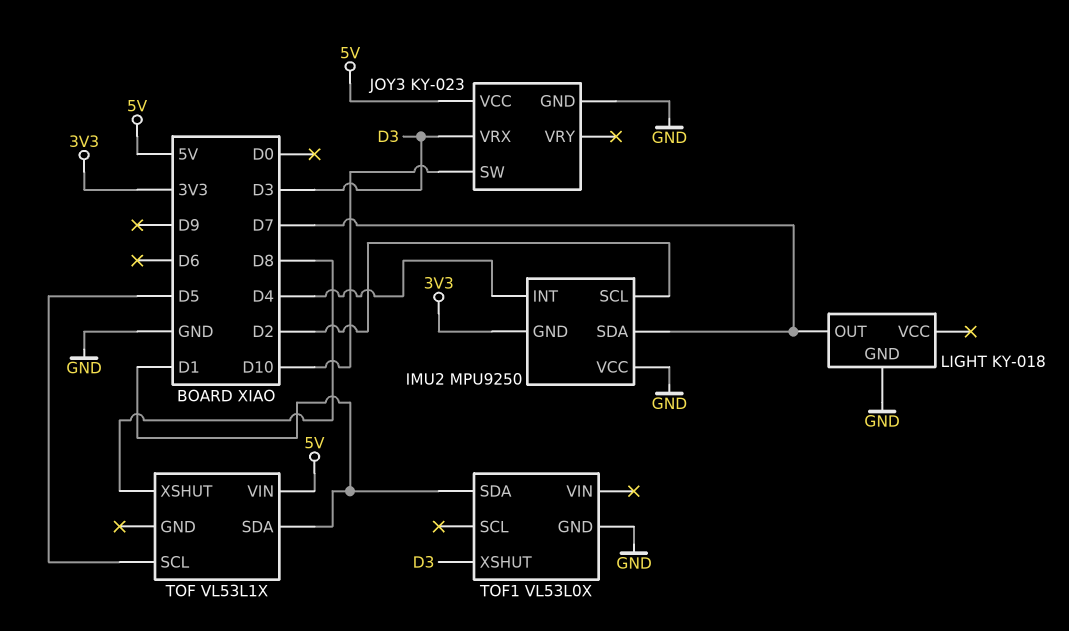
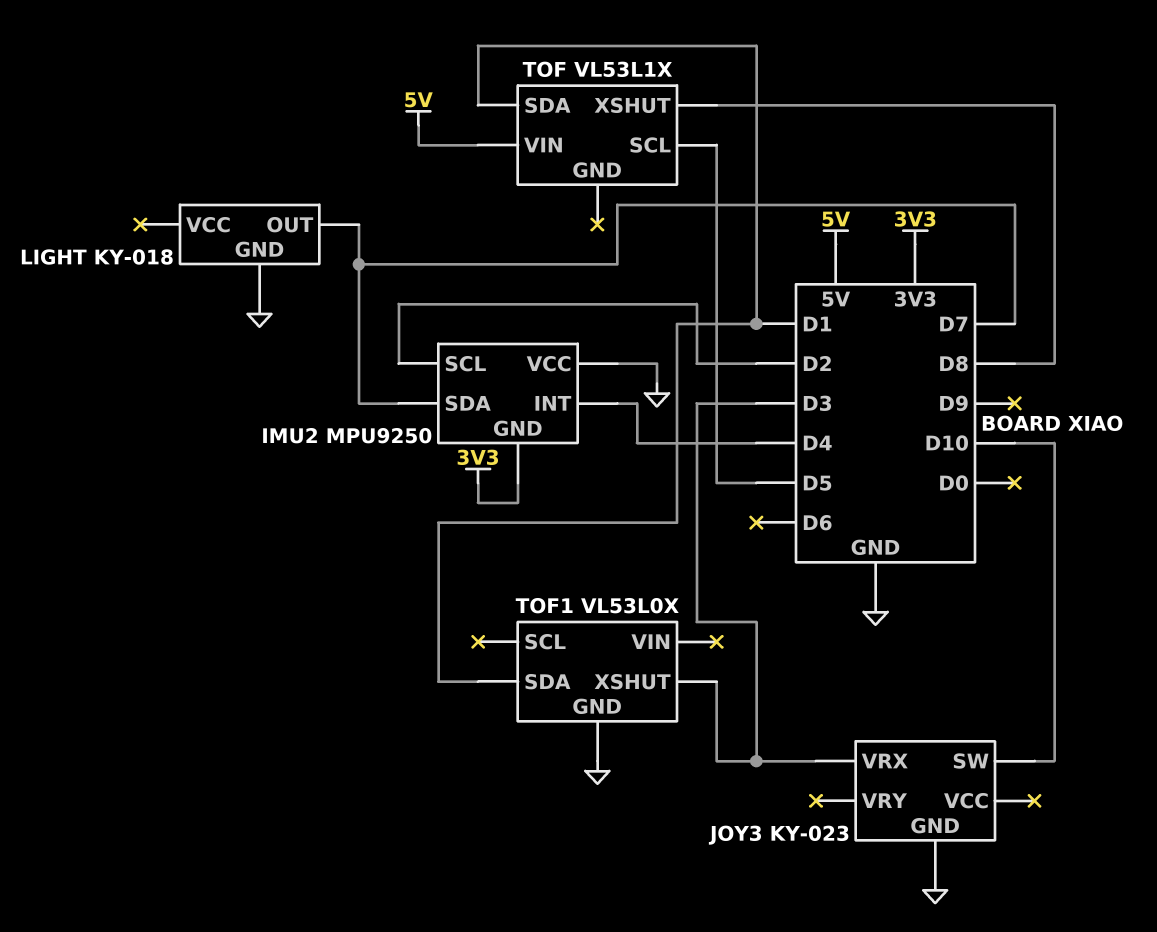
JOY3 pin VCC: 5V -> none

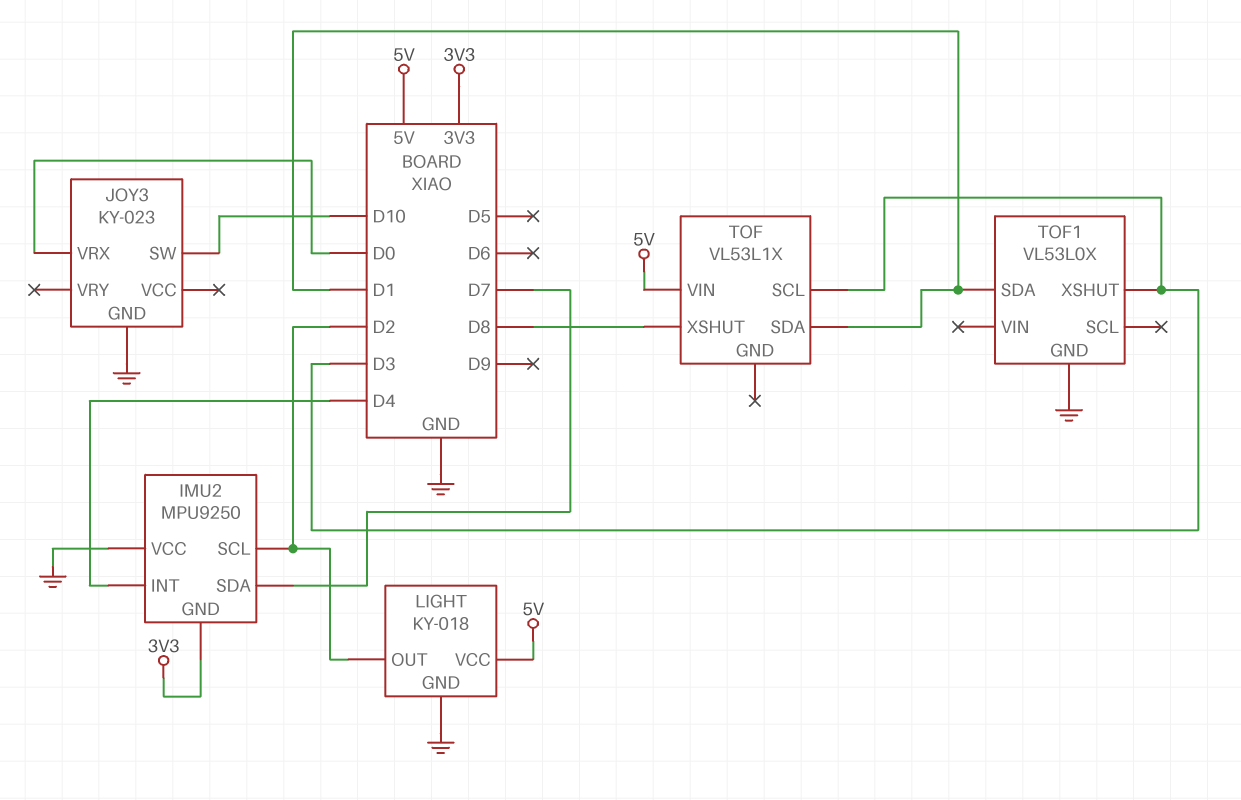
JOY3 pin VRX: D3 -> D0
LIGHT pin OUT: D7 -> D2
LIGHT pin VCC: none -> 5V
TOF pin SCL: D5 -> D3

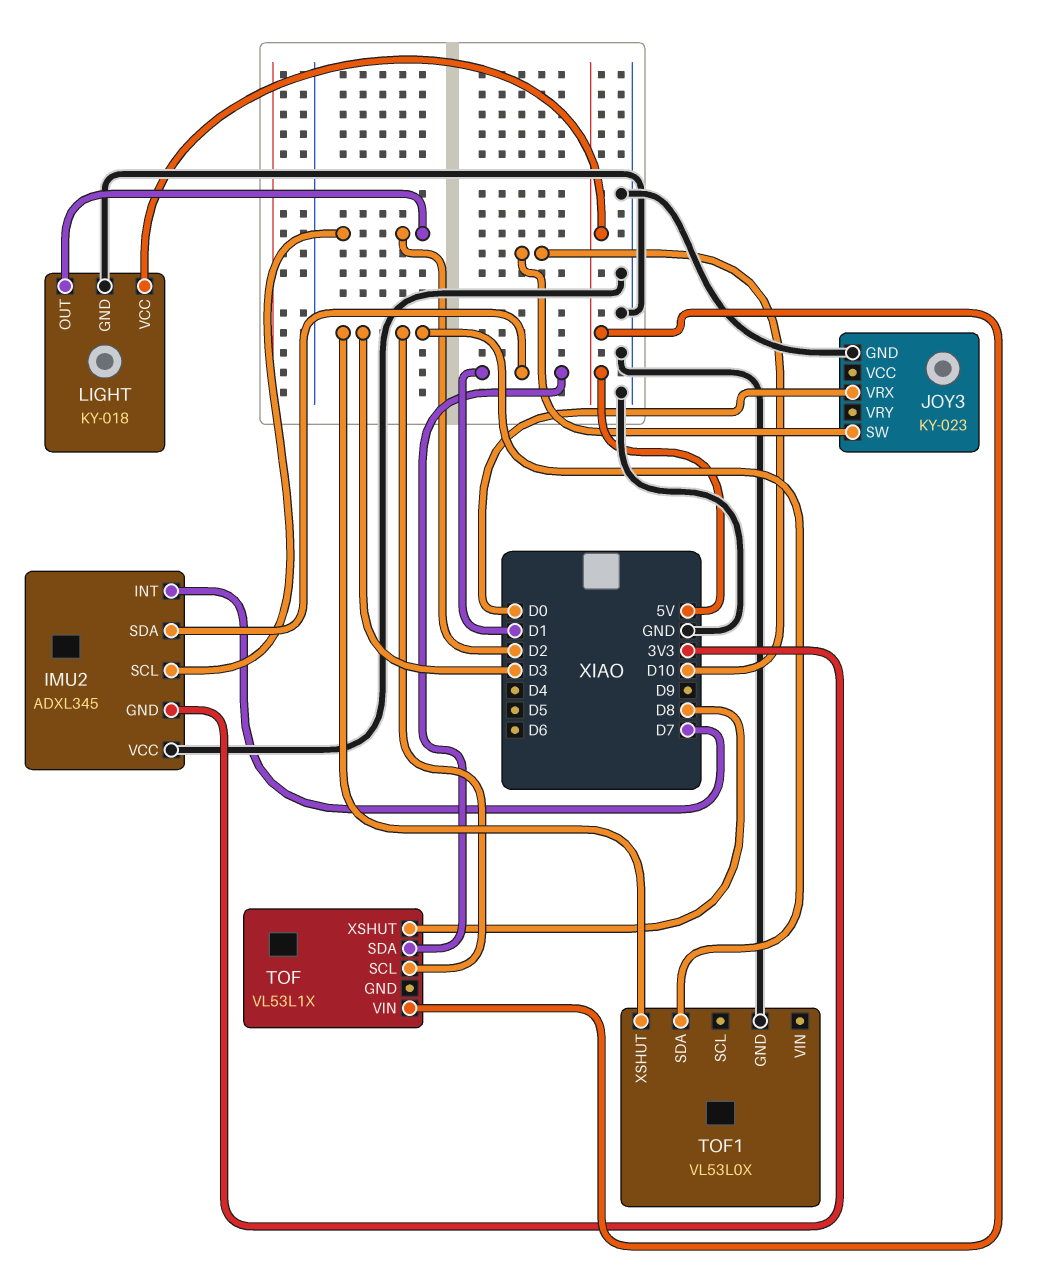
IMU2: MPU9250 -> ADXL345
IMU2 pin INT: D4 -> D7
IMU2 pin SDA: D7 -> D1
TOF1 pin SDA: D1 -> D3

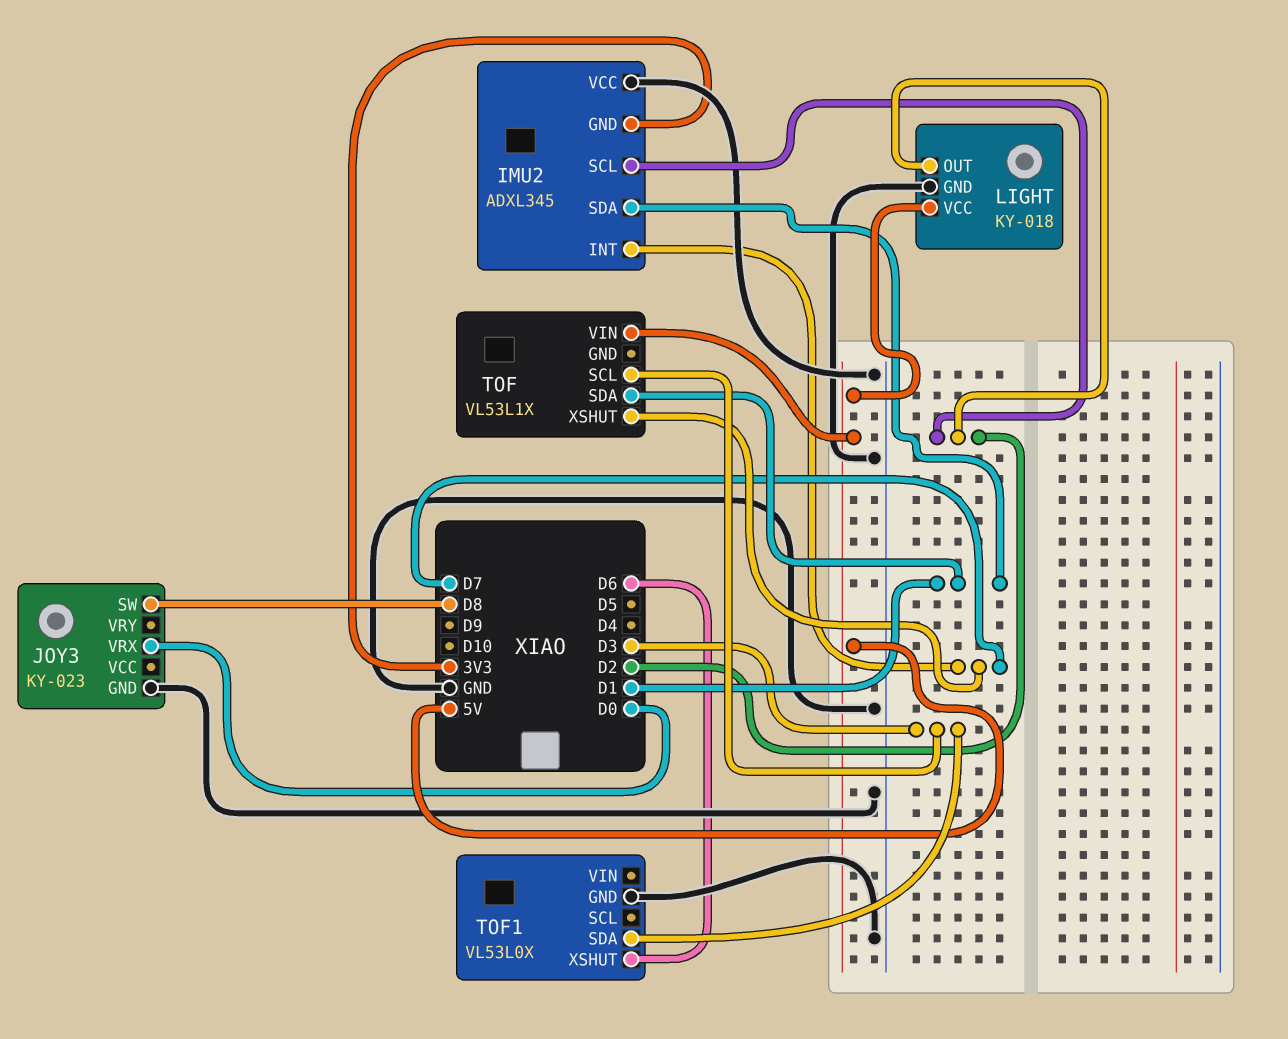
JOY3 pin SW: D10 -> D8
TOF pin XSHUT: D8 -> D7
TOF1 pin XSHUT: D3 -> D6

